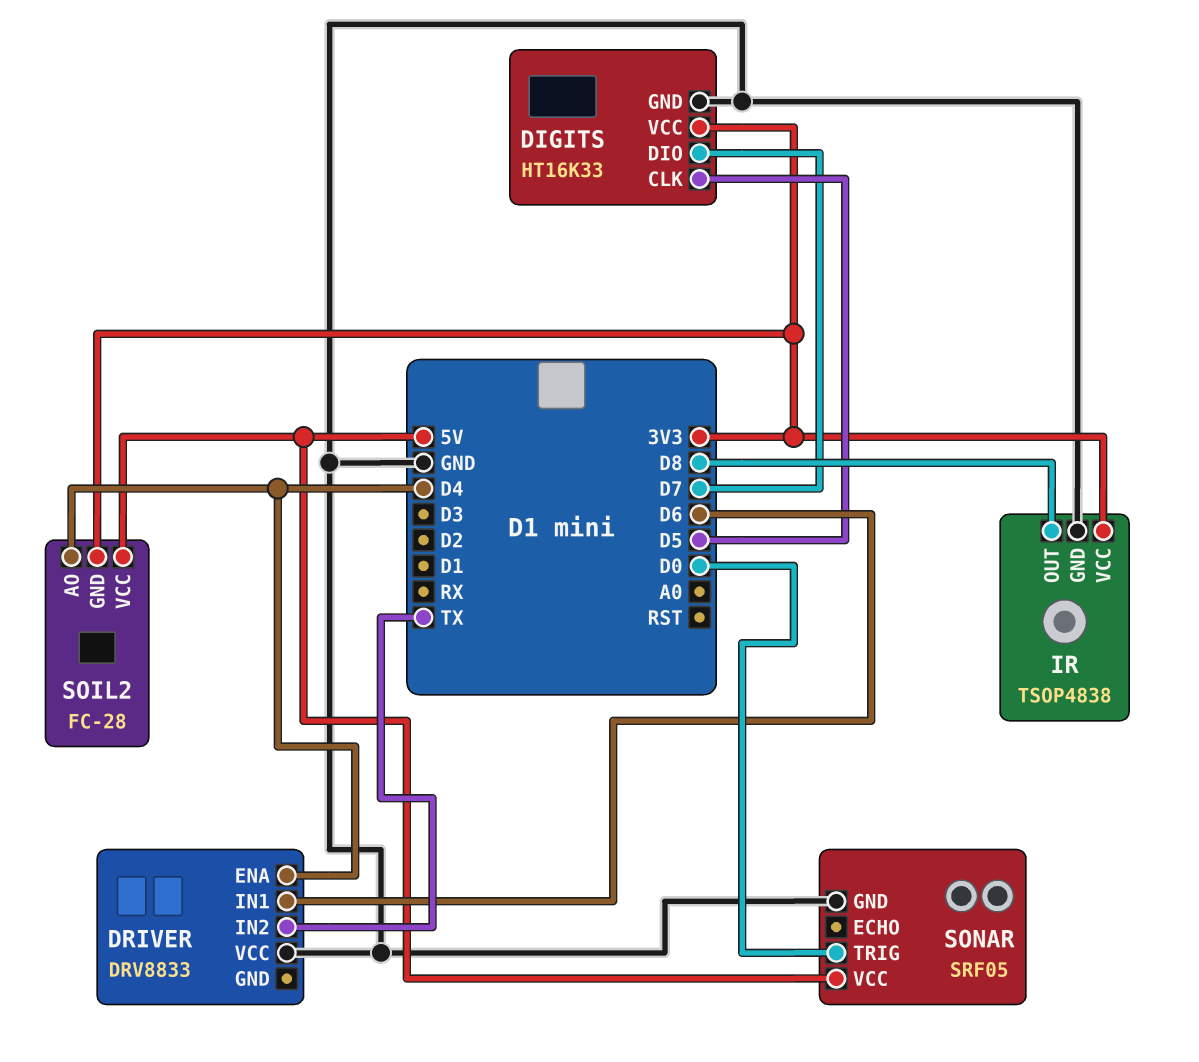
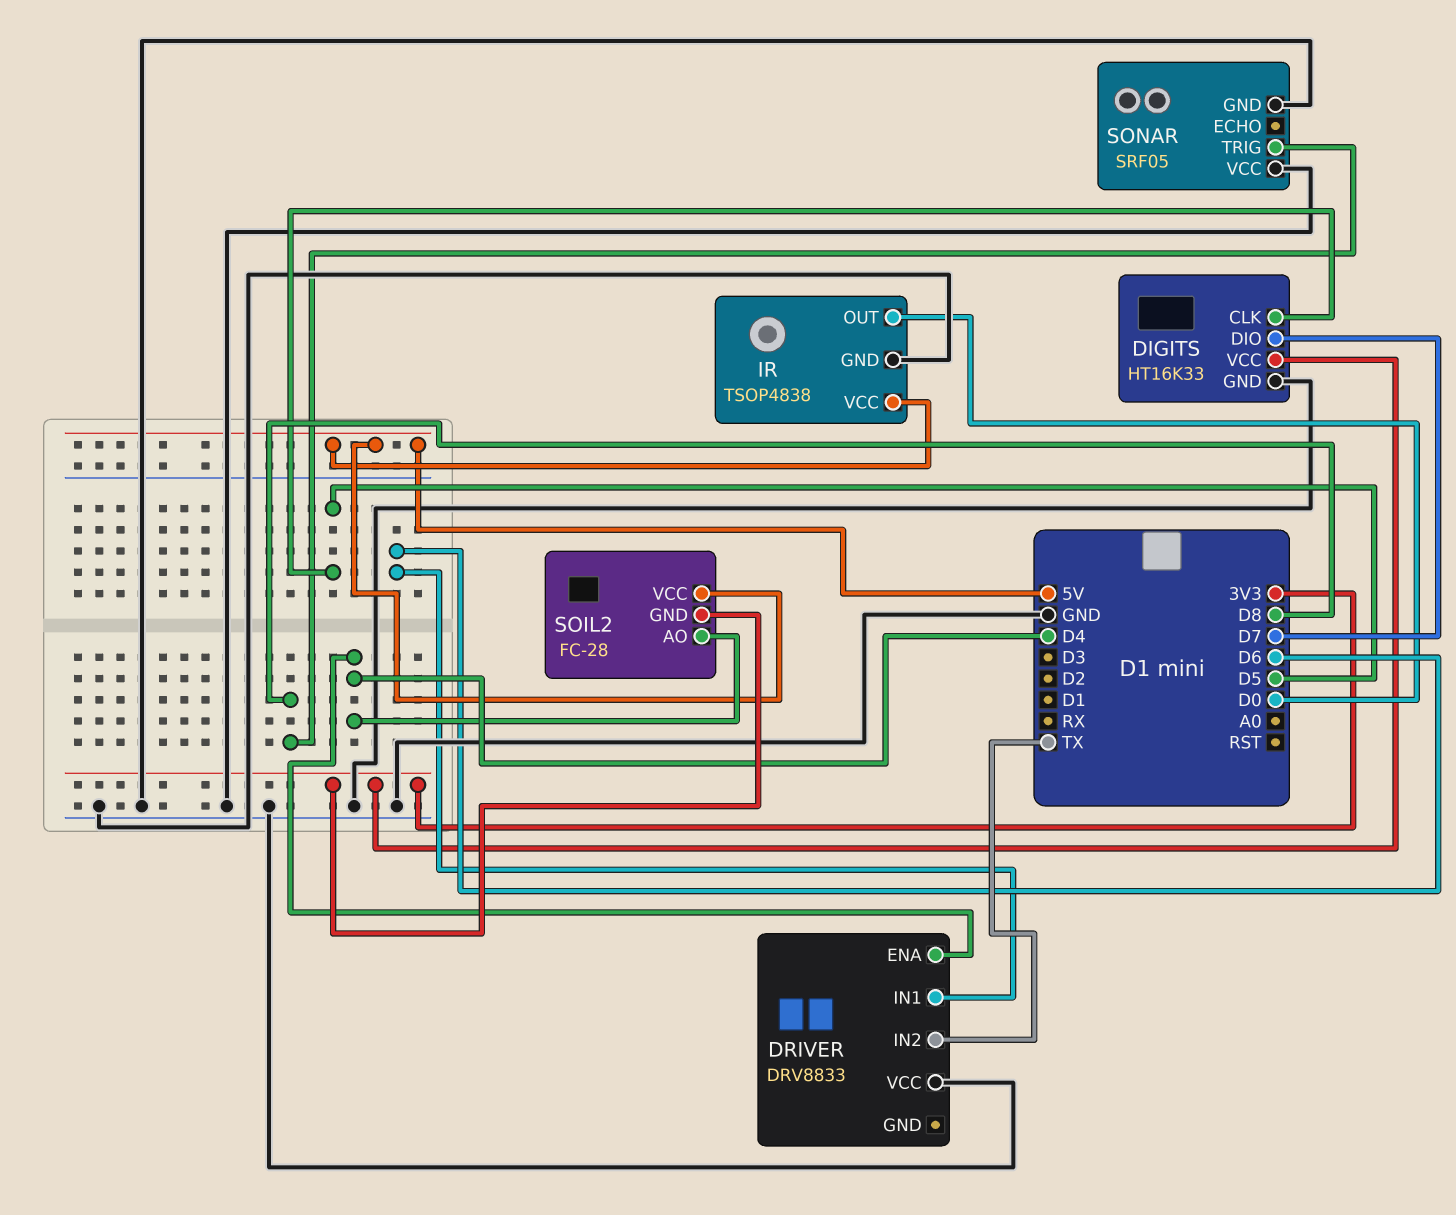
IR pin OUT: D8 -> D0
IR pin VCC: 3V3 -> 5V
SONAR pin TRIG: D0 -> D8
SONAR pin VCC: 5V -> GND

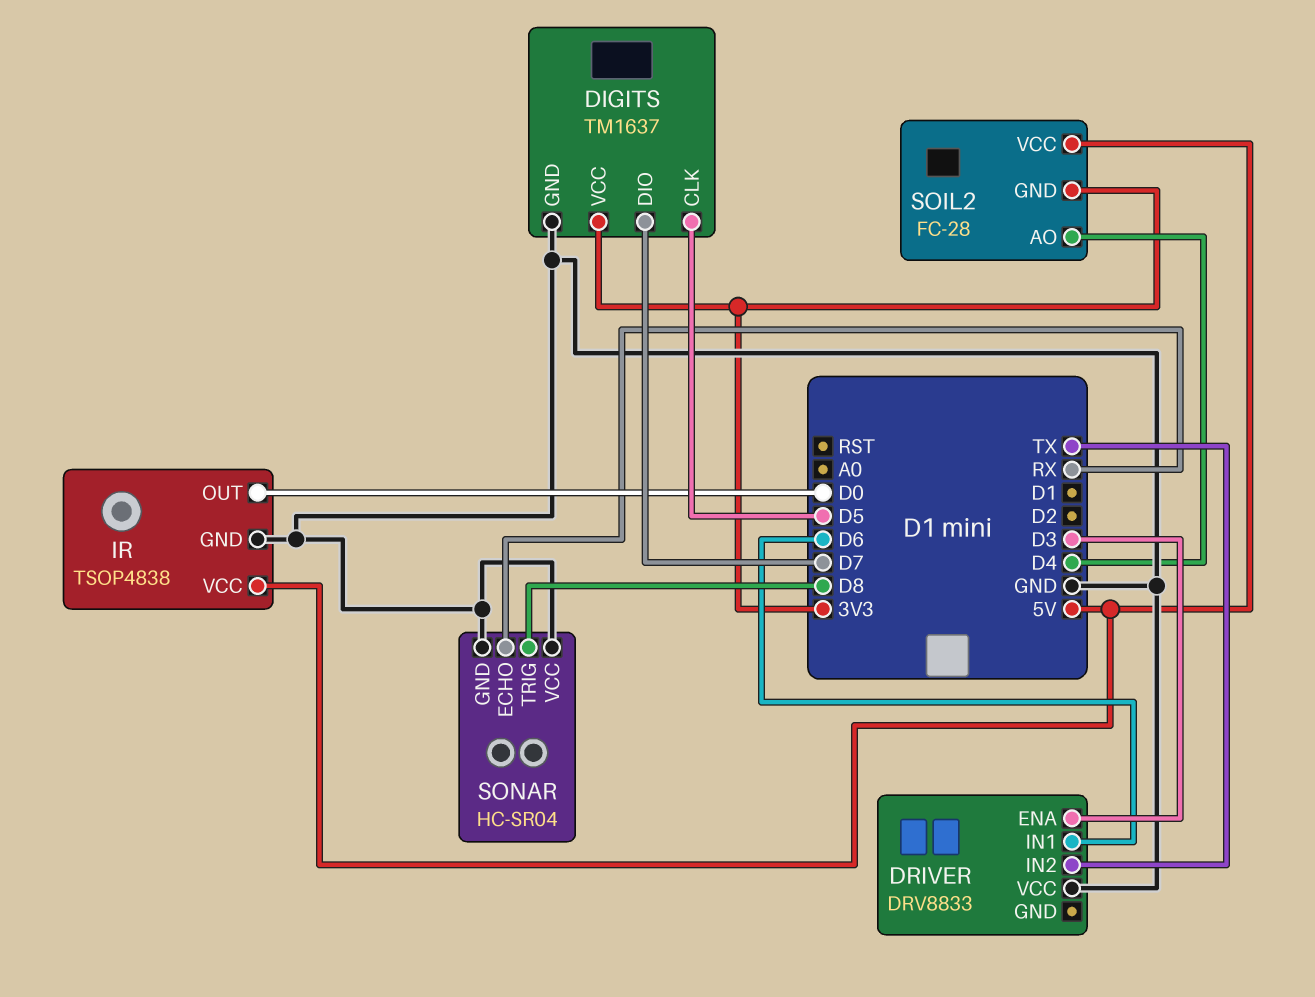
DIGITS: HT16K33 -> TM1637
DRIVER pin ENA: D4 -> D3
SONAR: SRF05 -> HC-SR04
SONAR pin ECHO: none -> RX

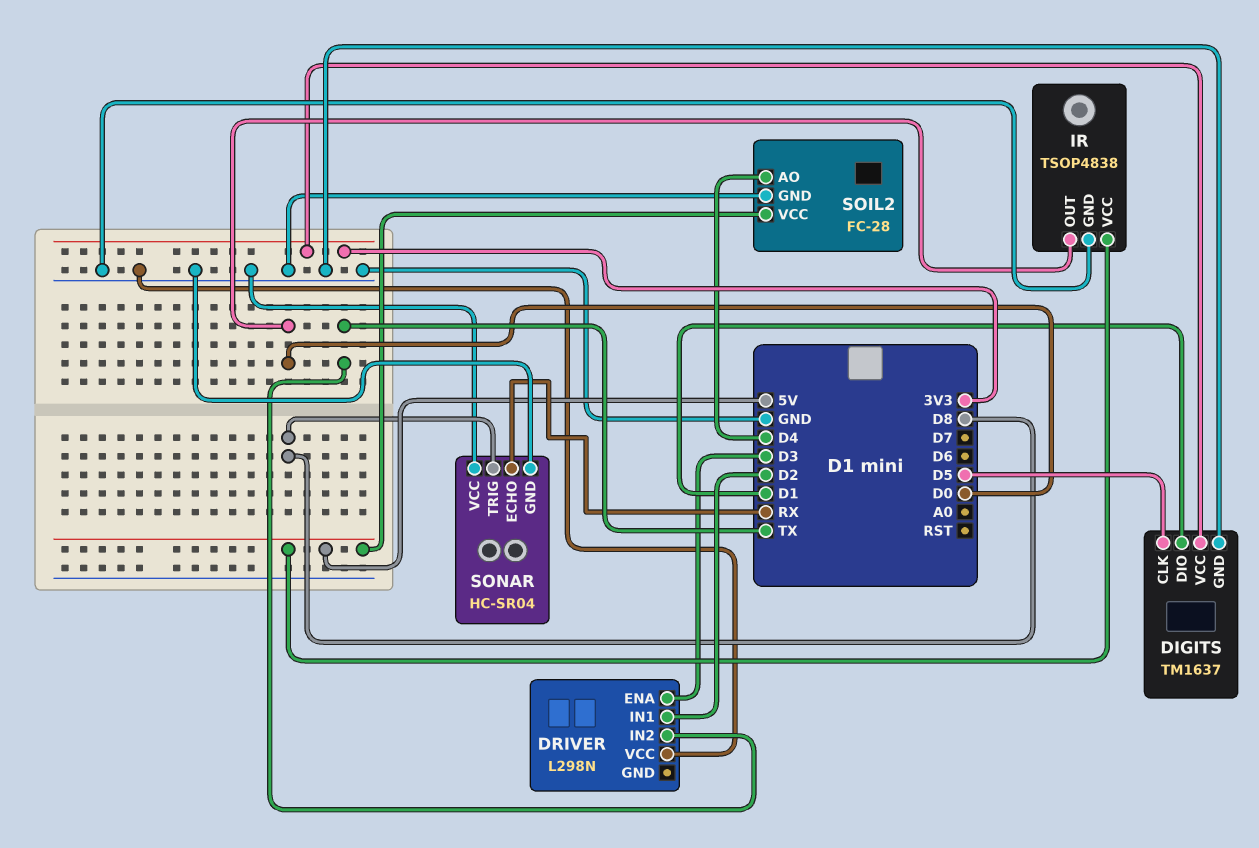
DIGITS pin DIO: D7 -> D1
DRIVER: DRV8833 -> L298N
DRIVER pin IN1: D6 -> D2
SOIL2 pin GND: 3V3 -> GND

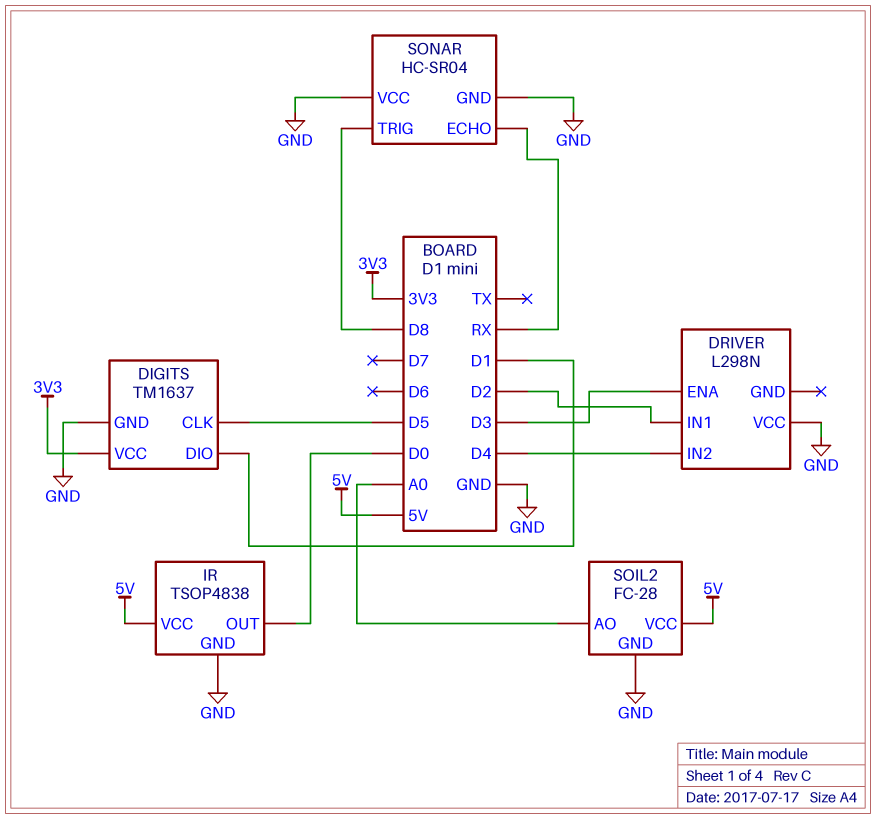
DRIVER pin IN2: TX -> D4
SOIL2 pin AO: D4 -> A0

